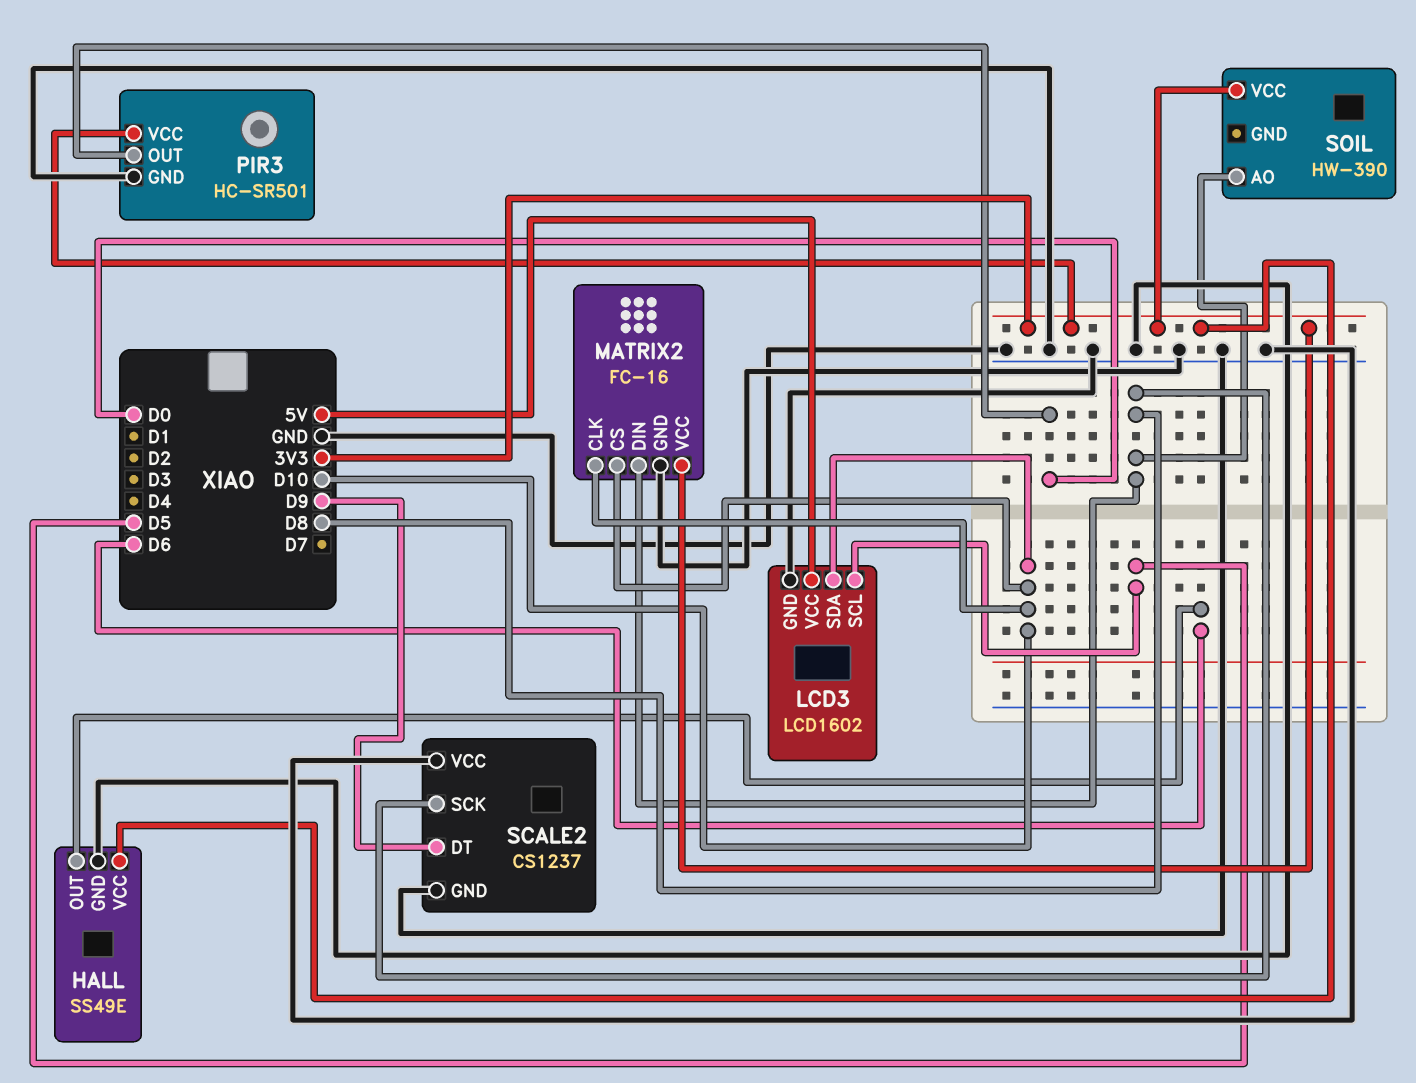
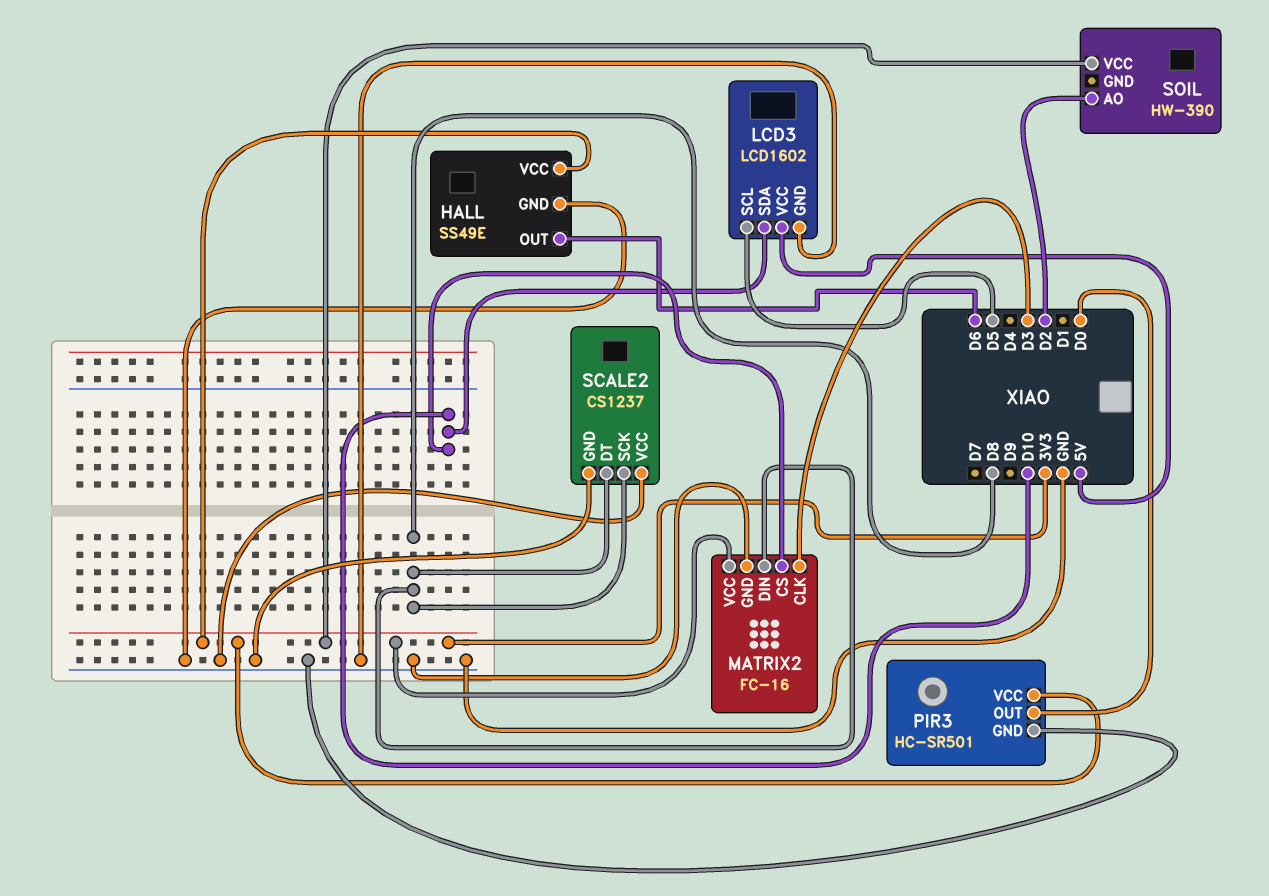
MATRIX2 pin CLK: D10 -> D3
SCALE2 pin DT: D9 -> D8
SOIL pin AO: D8 -> D2

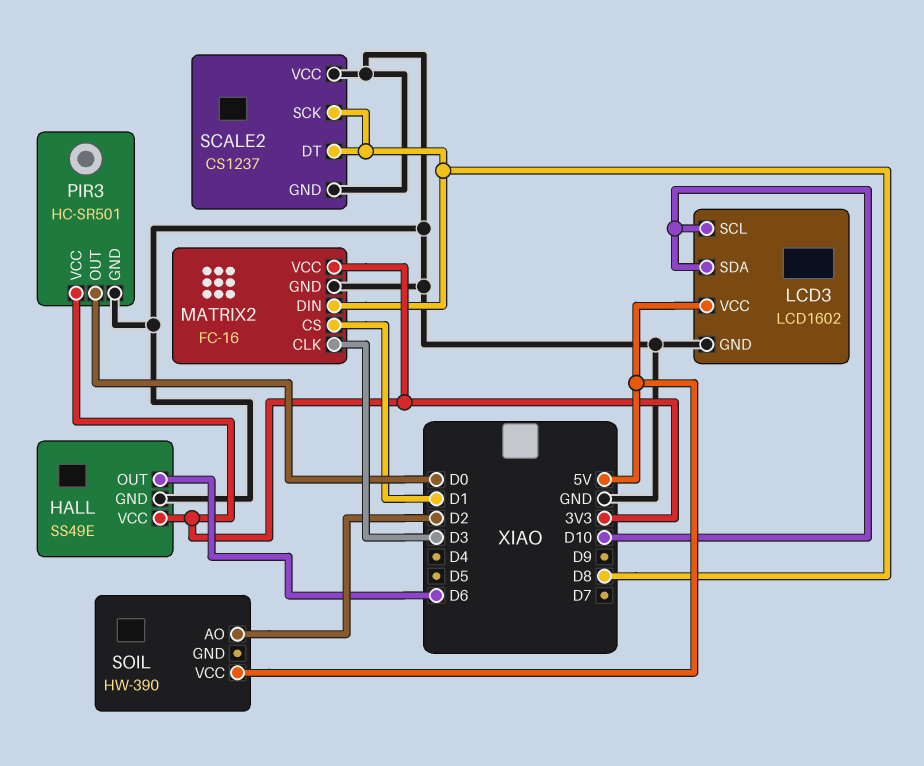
LCD3 pin SCL: D5 -> D10
MATRIX2 pin CS: D10 -> D1
SOIL pin VCC: 3V3 -> 5V

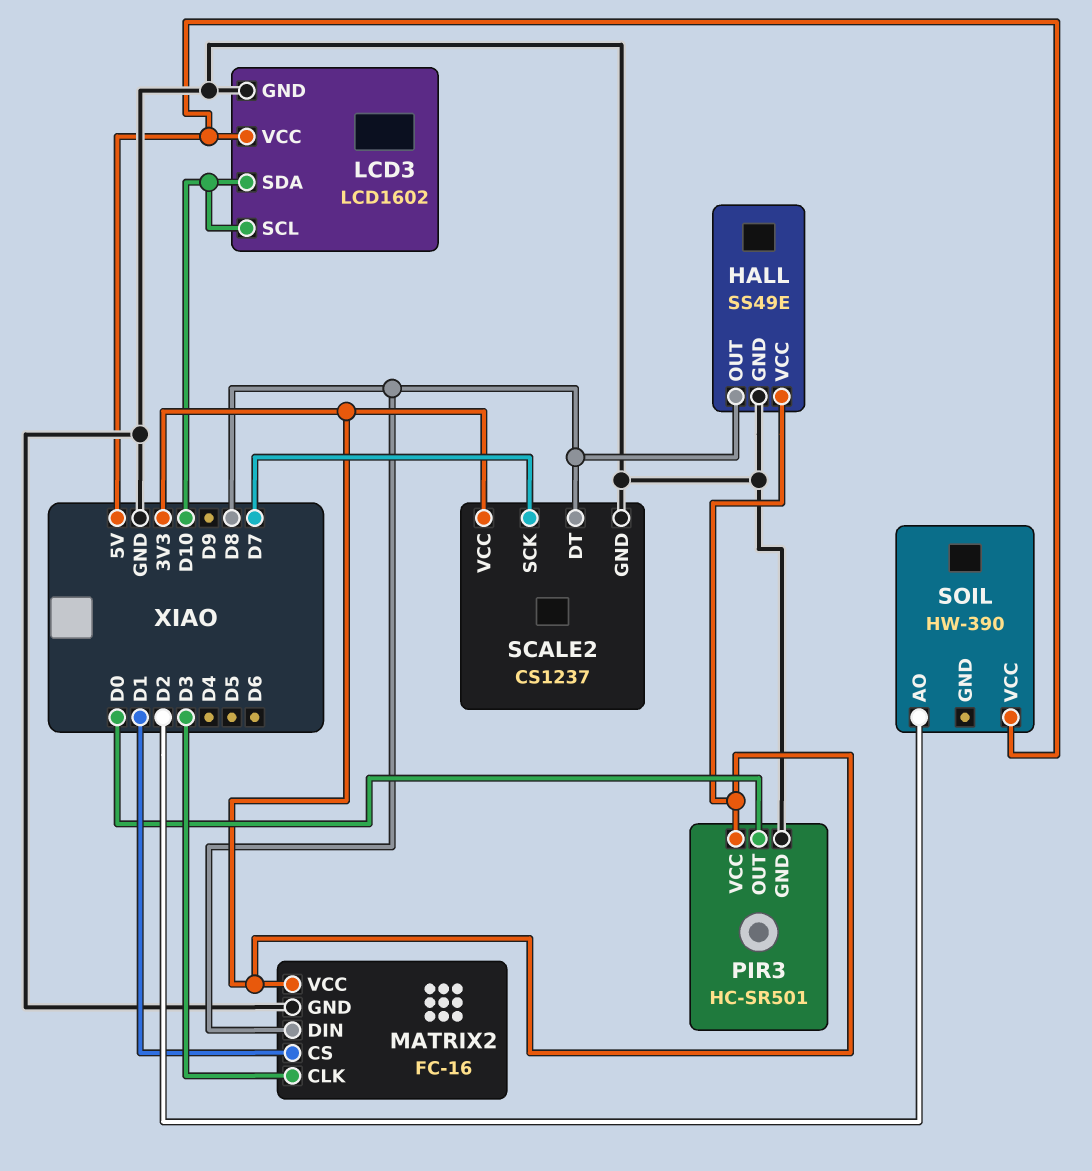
HALL pin OUT: D6 -> D8
SCALE2 pin SCK: D8 -> D7
SCALE2 pin VCC: GND -> 3V3

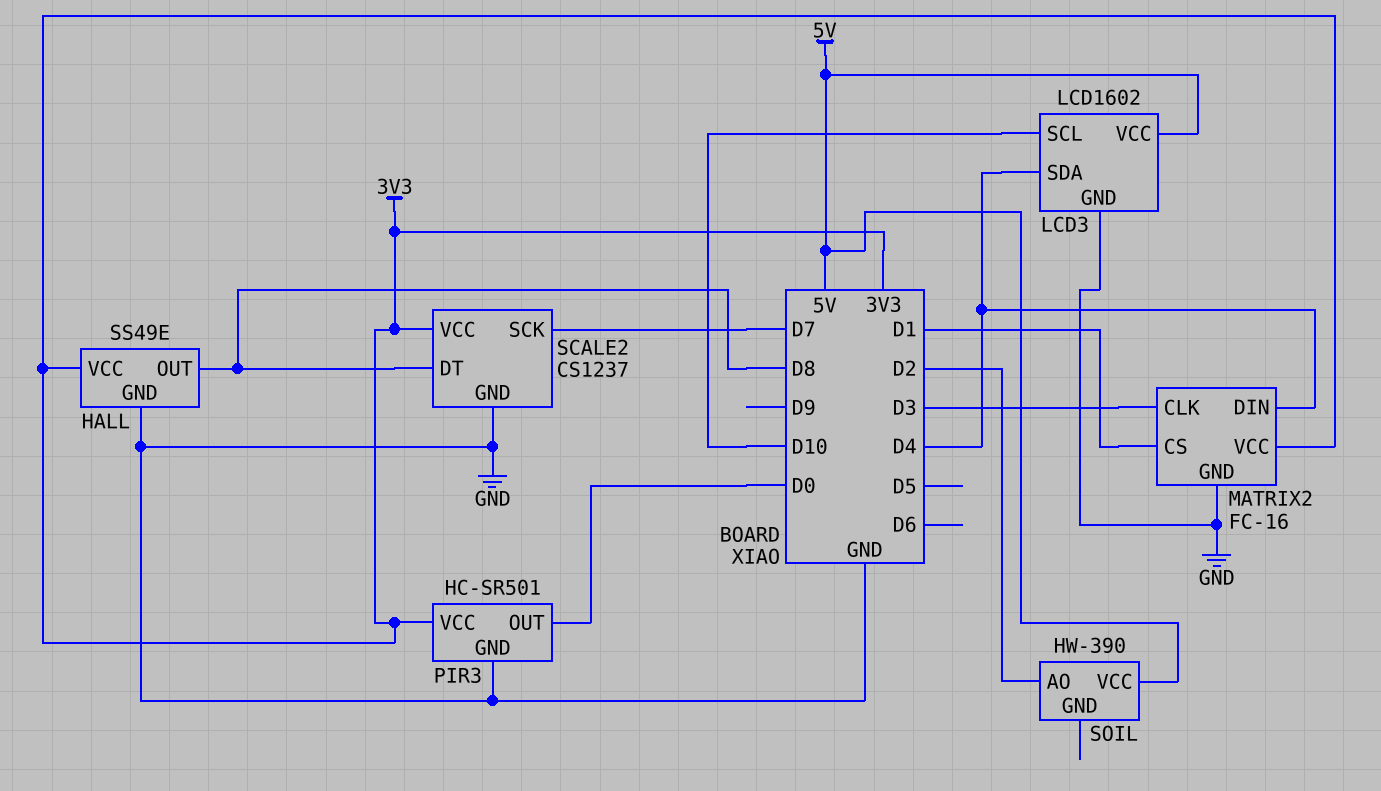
LCD3 pin SDA: D10 -> D4
MATRIX2 pin DIN: D8 -> D4

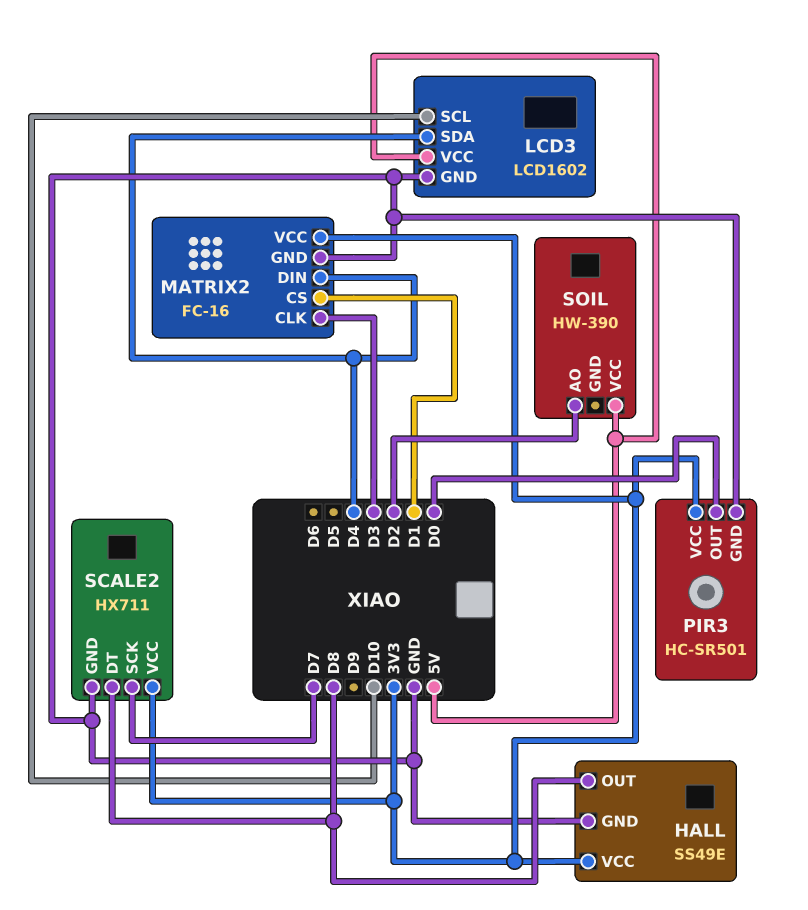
SCALE2: CS1237 -> HX711

